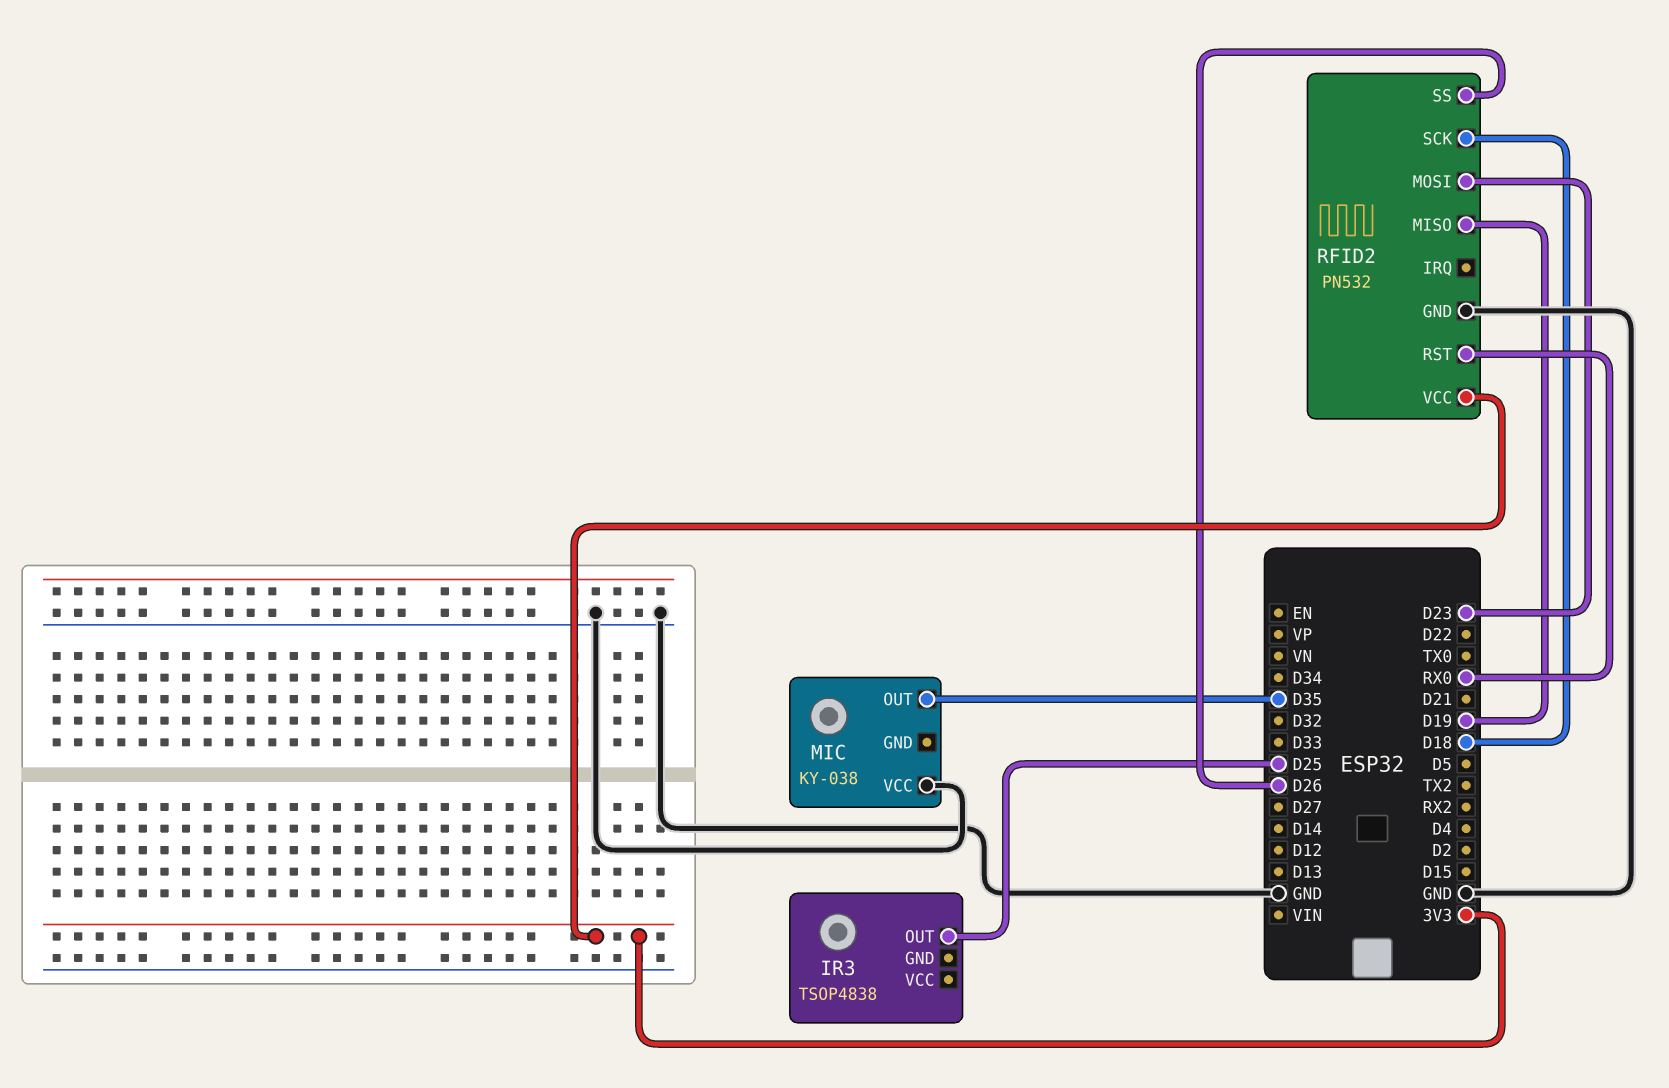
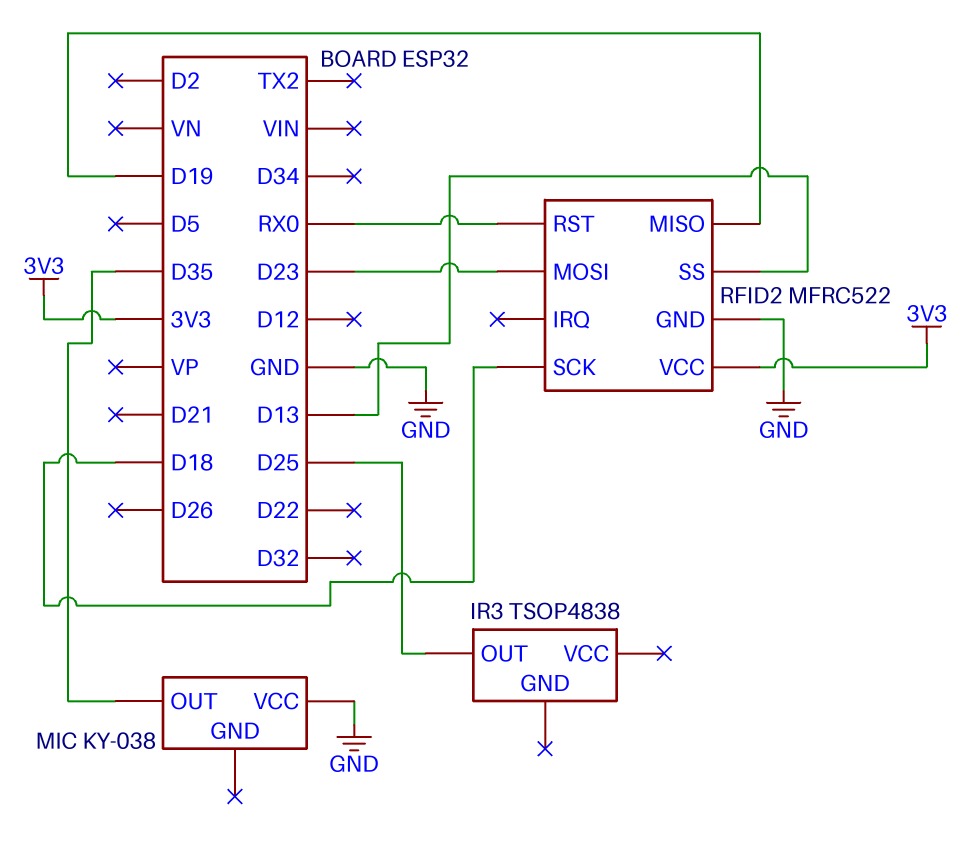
RFID2: PN532 -> MFRC522
RFID2 pin SS: D26 -> D13

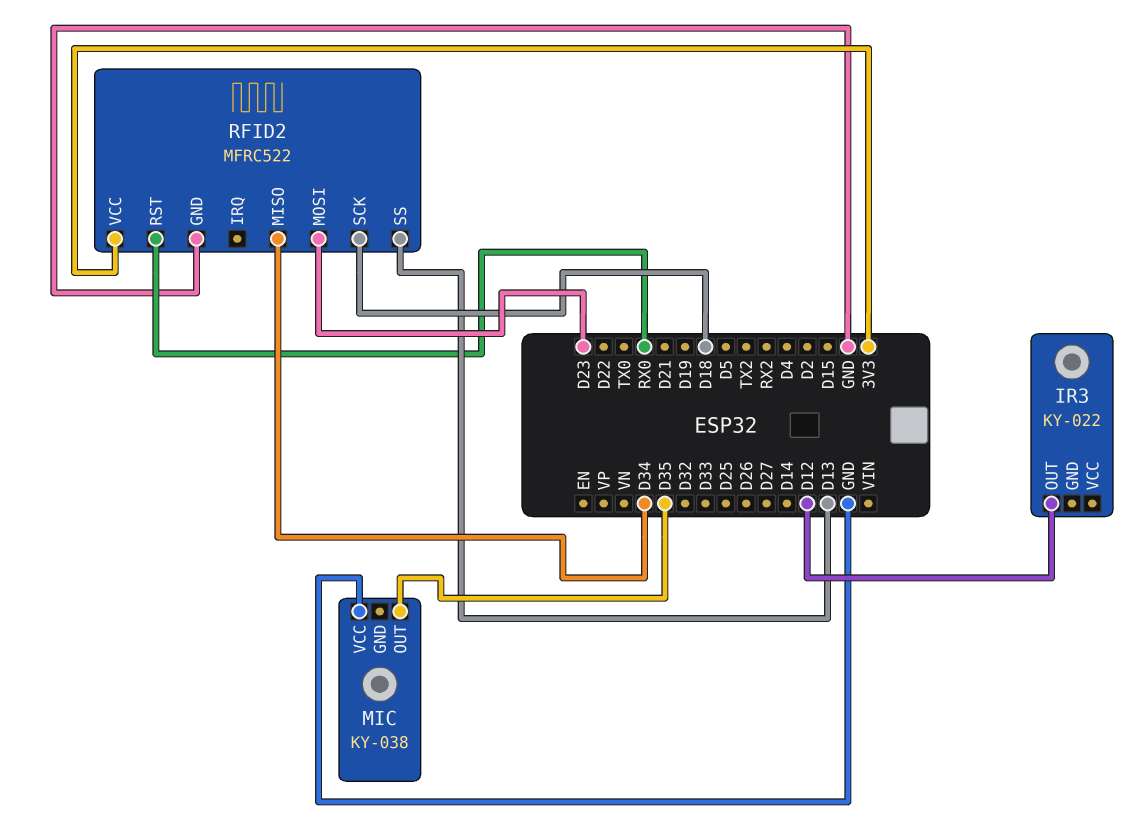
IR3: TSOP4838 -> KY-022
IR3 pin OUT: D25 -> D12
RFID2 pin MISO: D19 -> D34

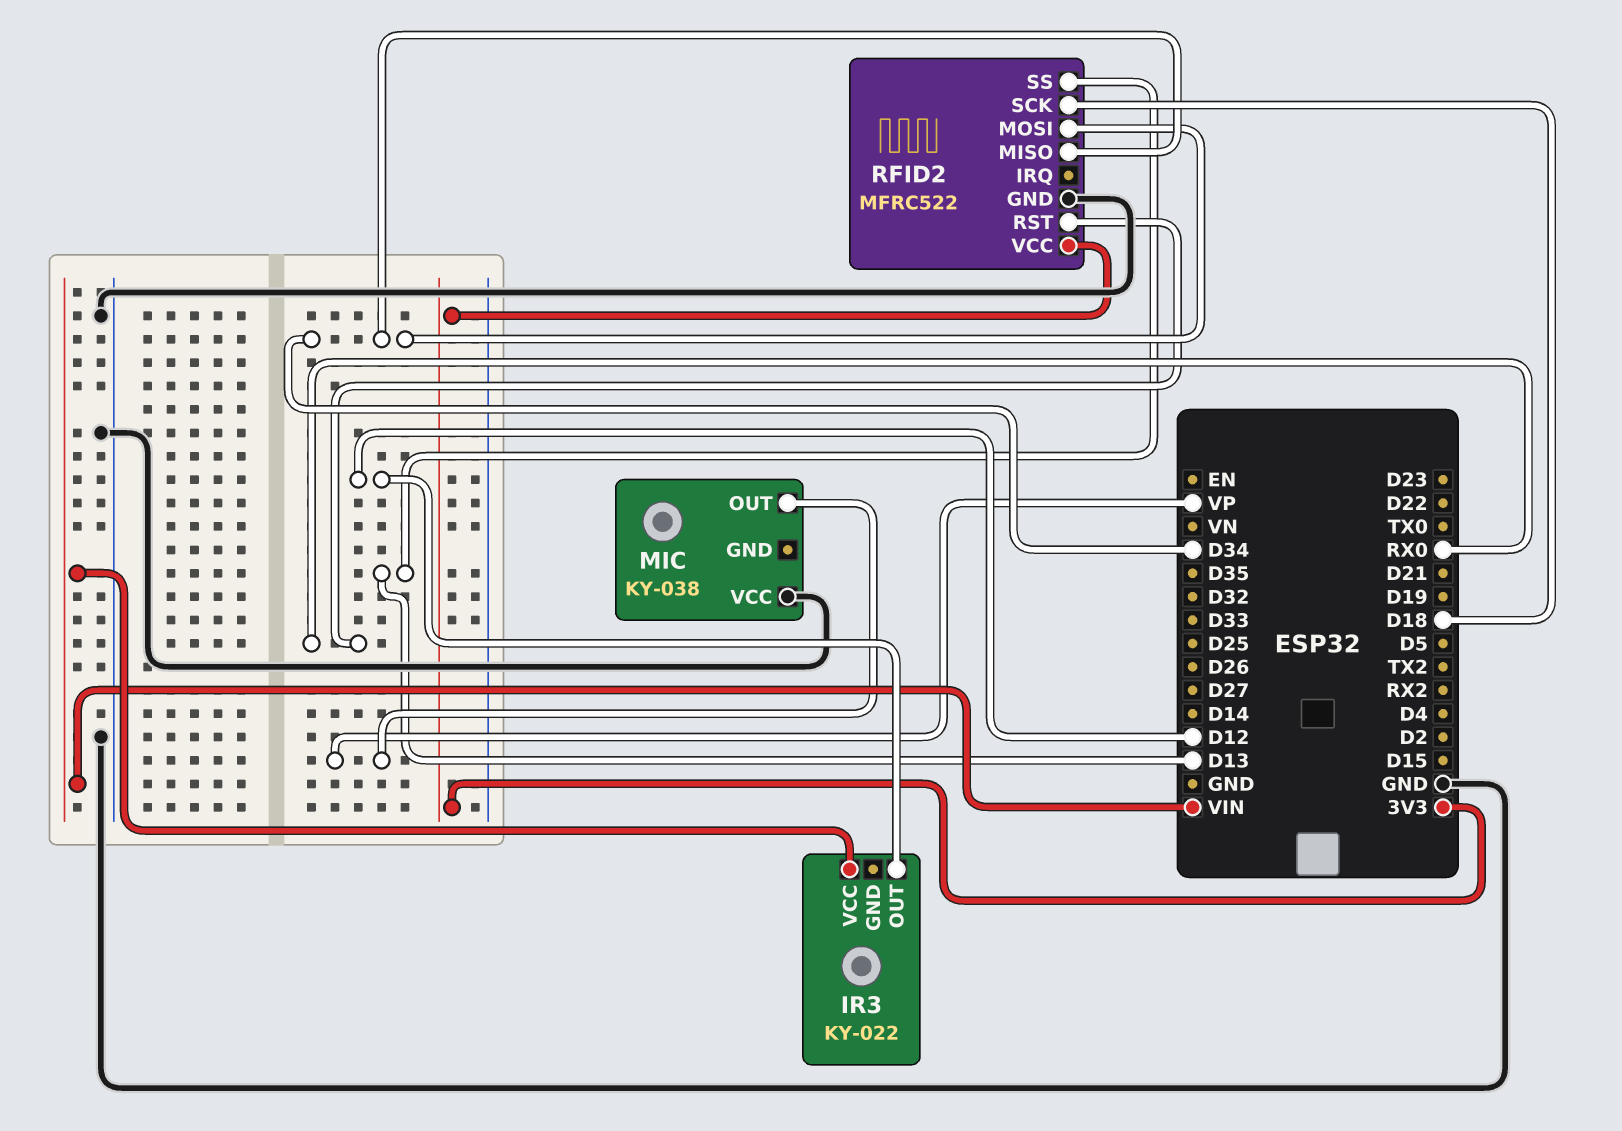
IR3 pin VCC: none -> VIN
MIC pin OUT: D35 -> VP
RFID2 pin MOSI: D23 -> D34

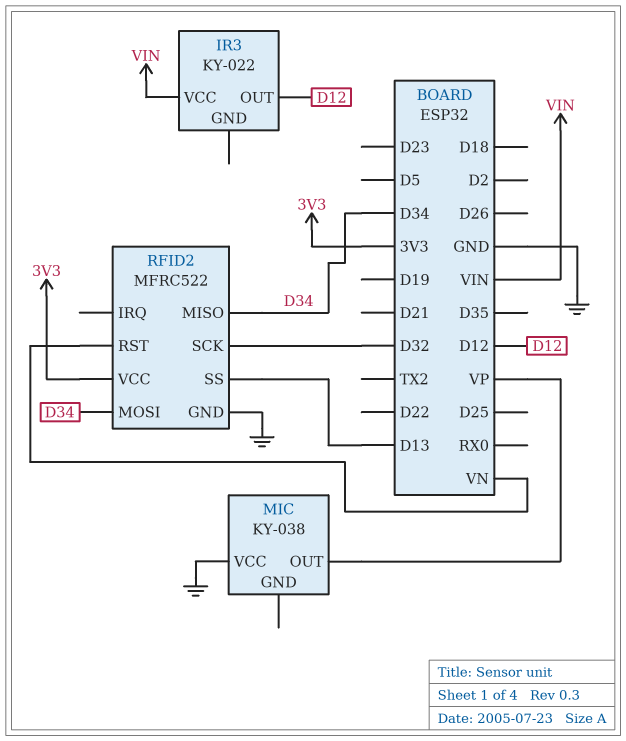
RFID2 pin RST: RX0 -> VN
RFID2 pin SCK: D18 -> D32

